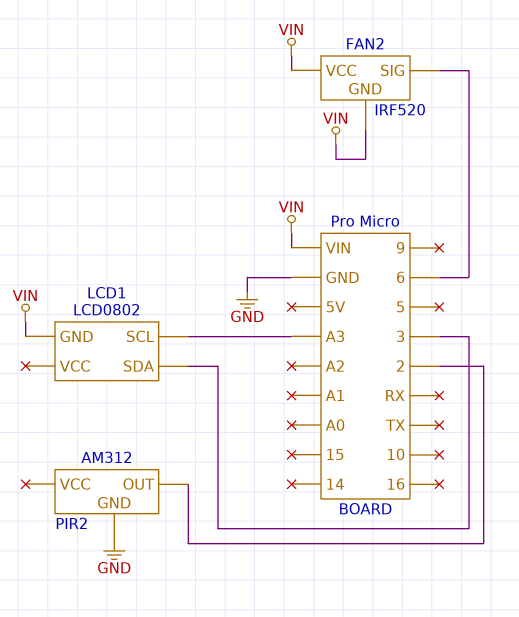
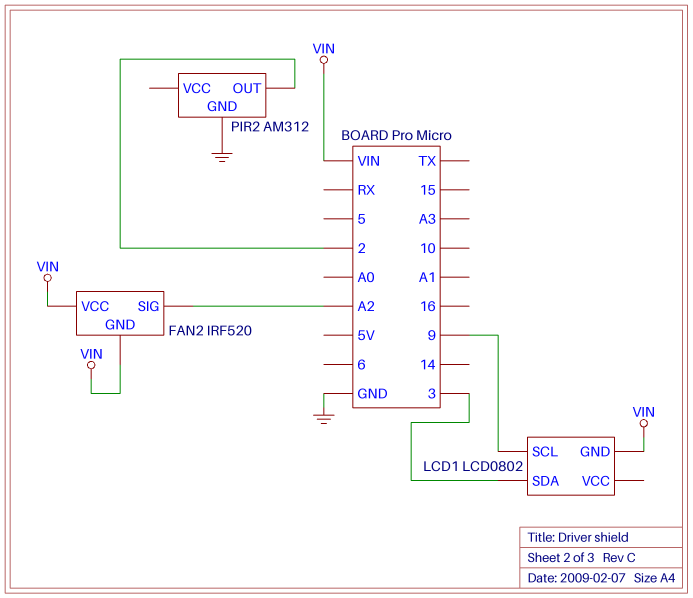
FAN2 pin SIG: 6 -> A2
LCD1 pin SCL: A3 -> 9

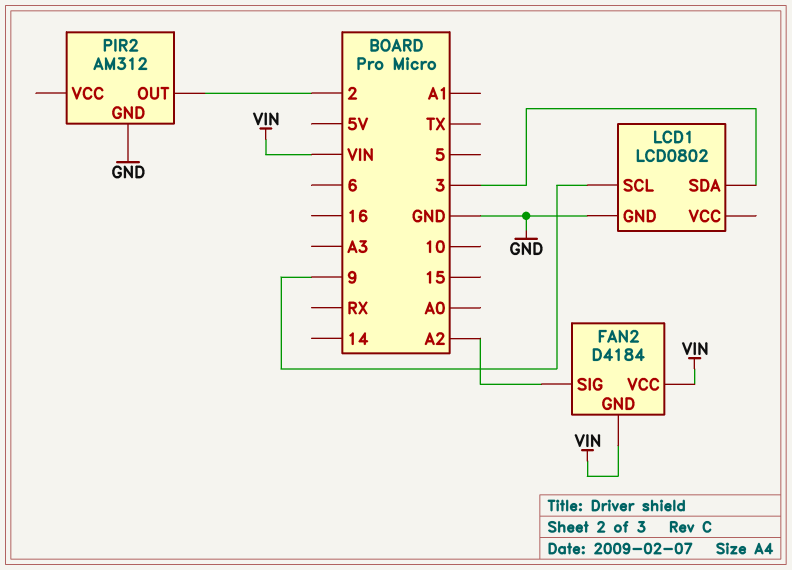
FAN2: IRF520 -> D4184
LCD1 pin GND: VIN -> GND

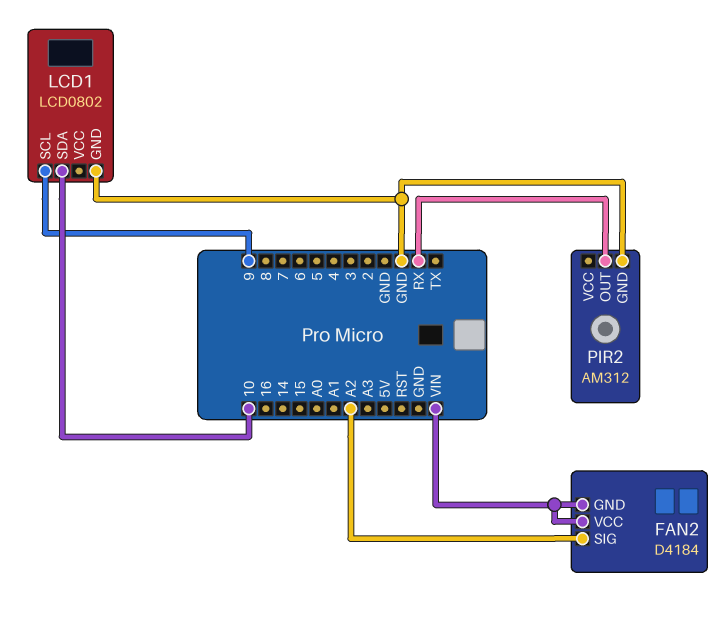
LCD1 pin SDA: 3 -> 10
PIR2 pin OUT: 2 -> RX

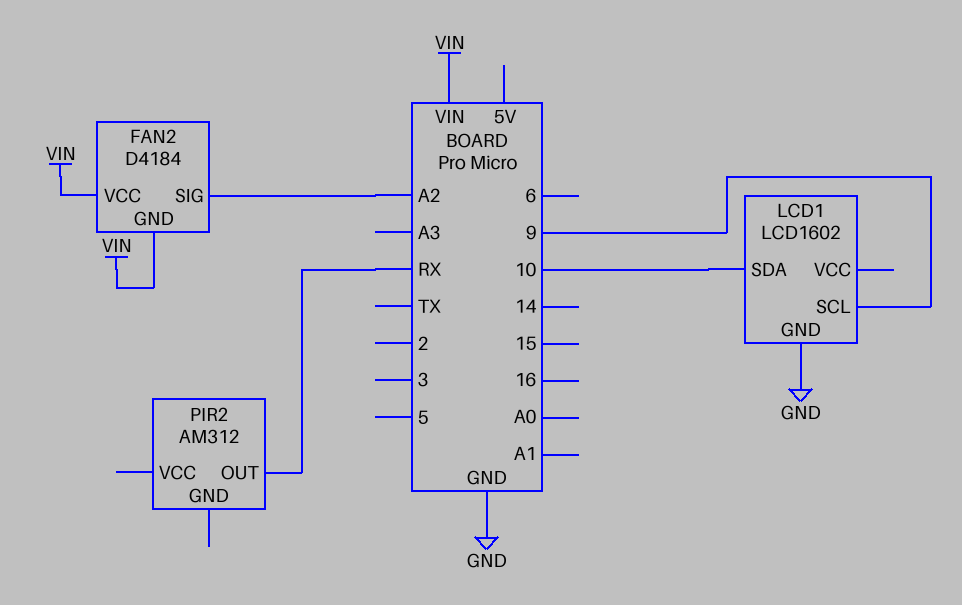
LCD1: LCD0802 -> LCD1602
PIR2 pin GND: GND -> none

